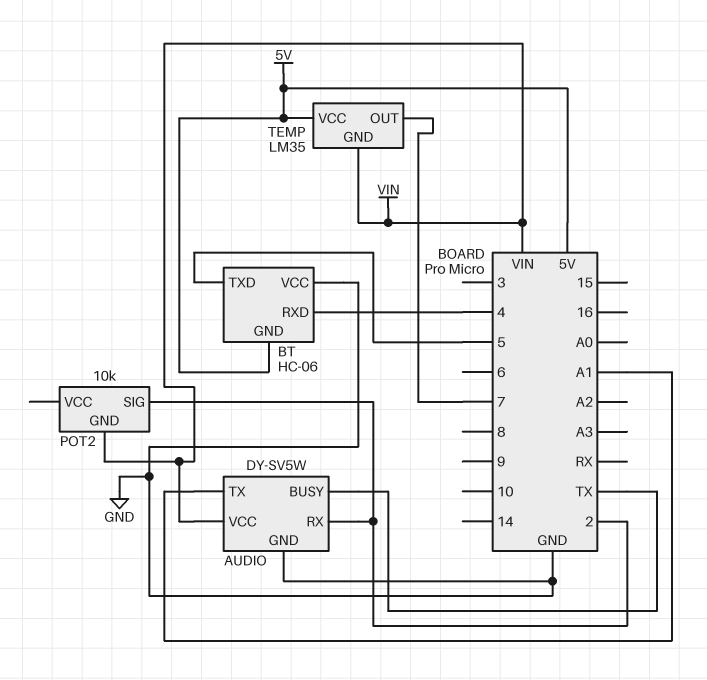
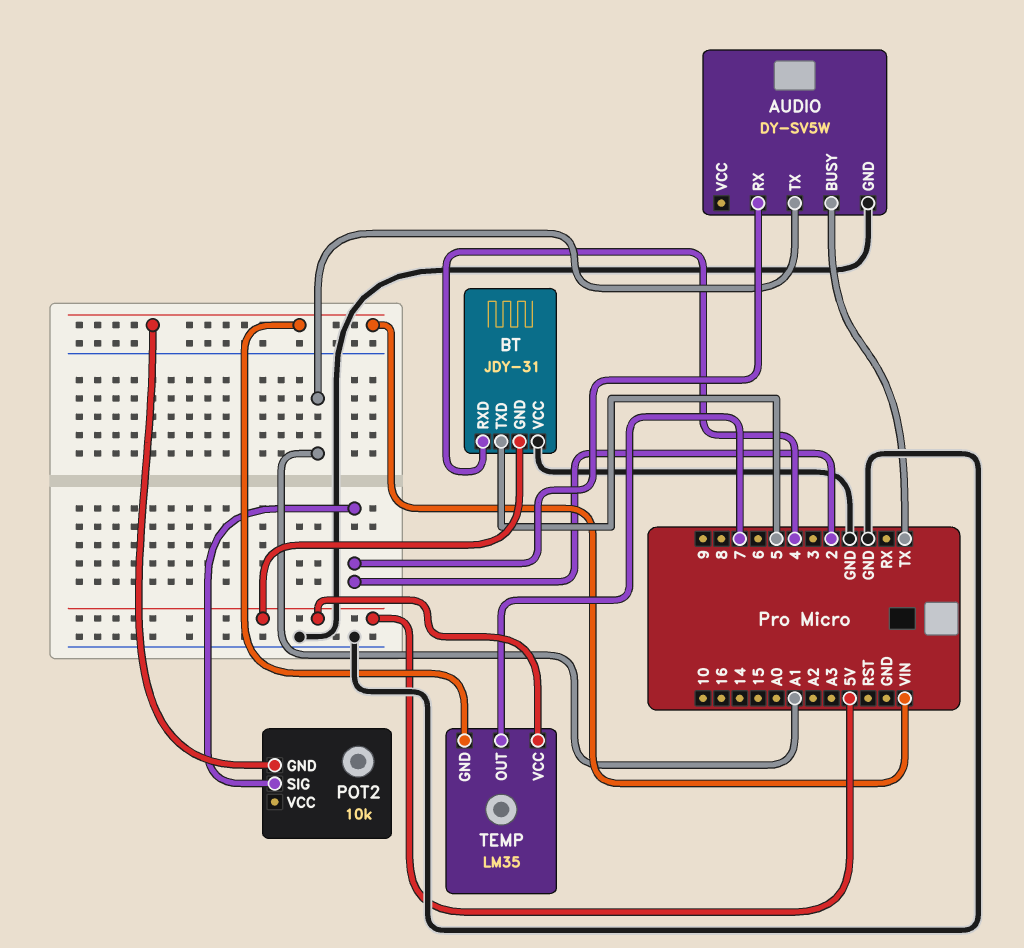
AUDIO pin VCC: VIN -> none
BT: HC-06 -> JDY-31

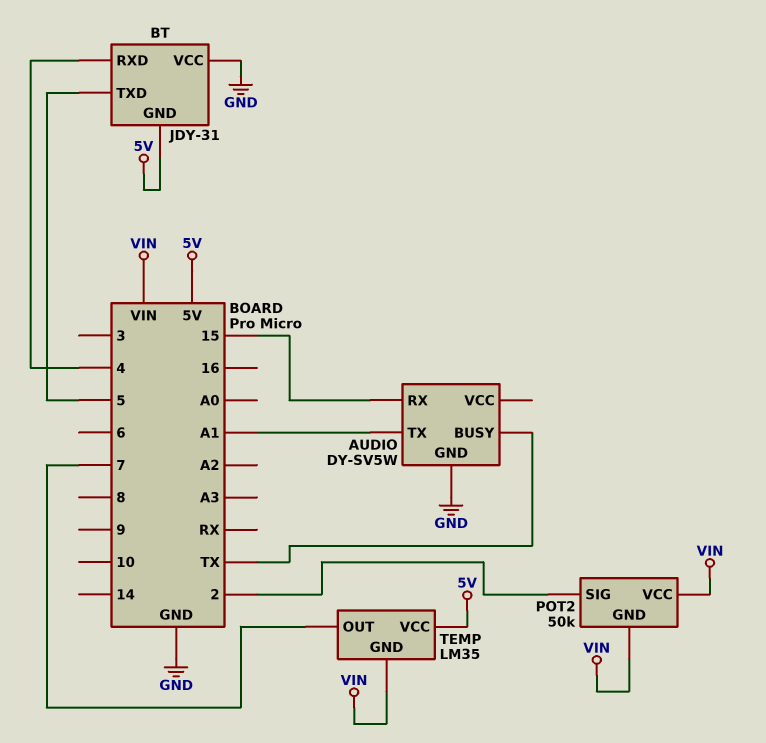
AUDIO pin RX: 2 -> 15
POT2: 10k -> 50k
POT2 pin VCC: none -> VIN

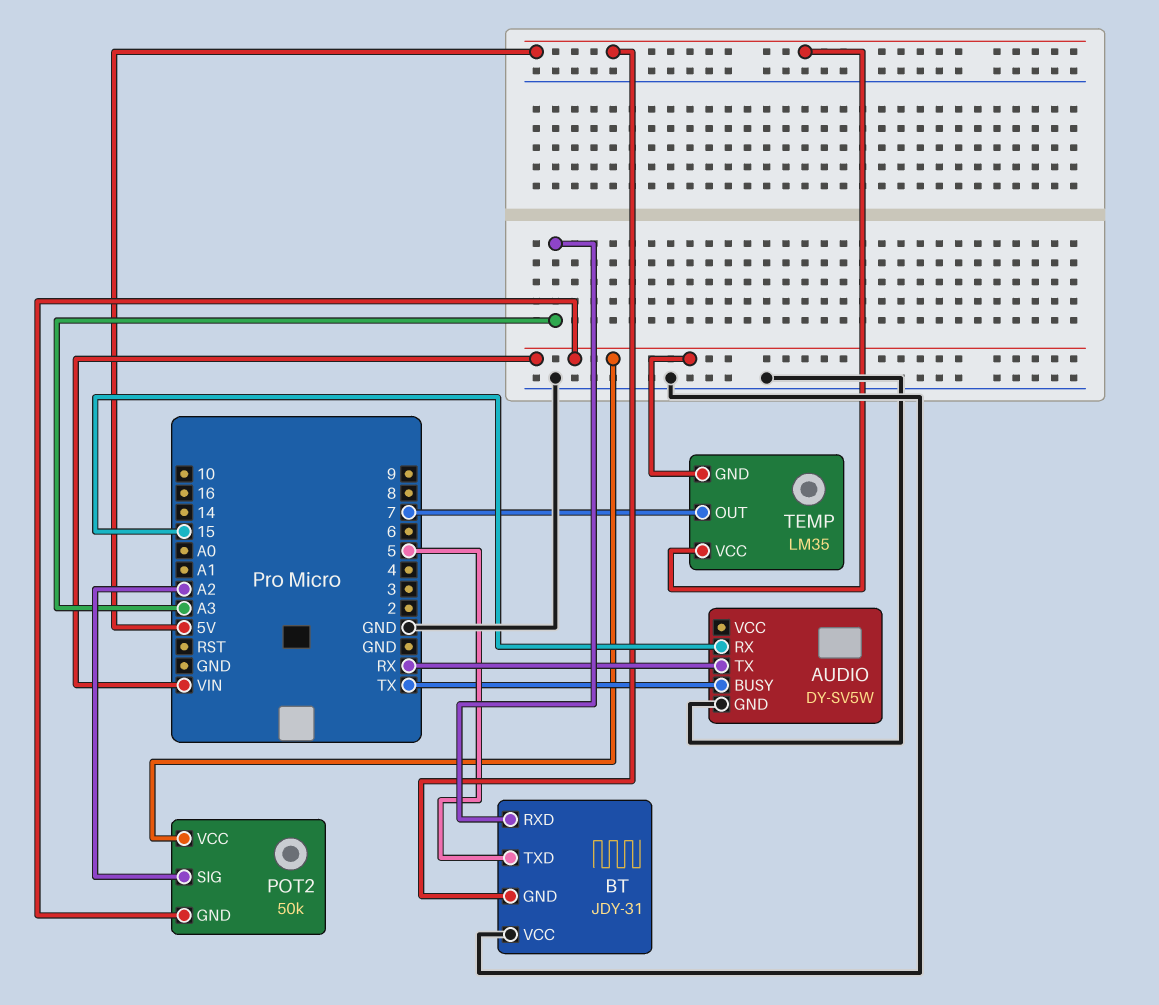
AUDIO pin TX: A1 -> RX
BT pin RXD: 4 -> A3
POT2 pin SIG: 2 -> A2

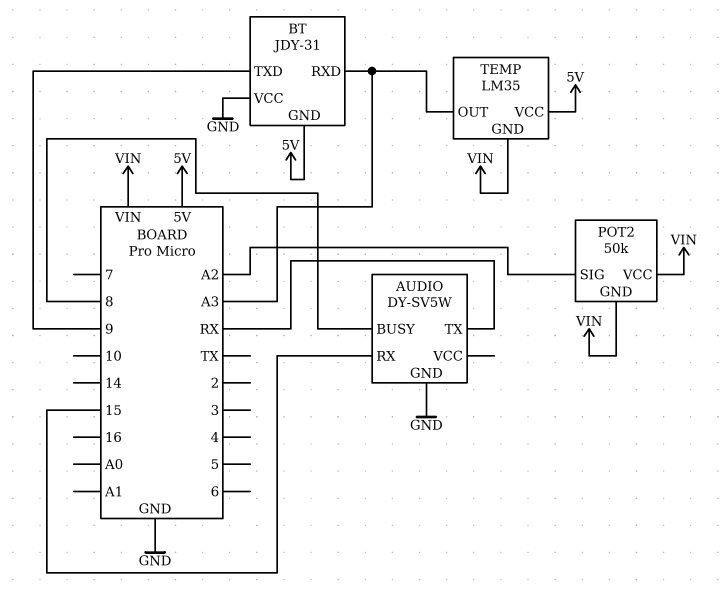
AUDIO pin BUSY: TX -> 8
BT pin TXD: 5 -> 9
TEMP pin OUT: 7 -> A3

